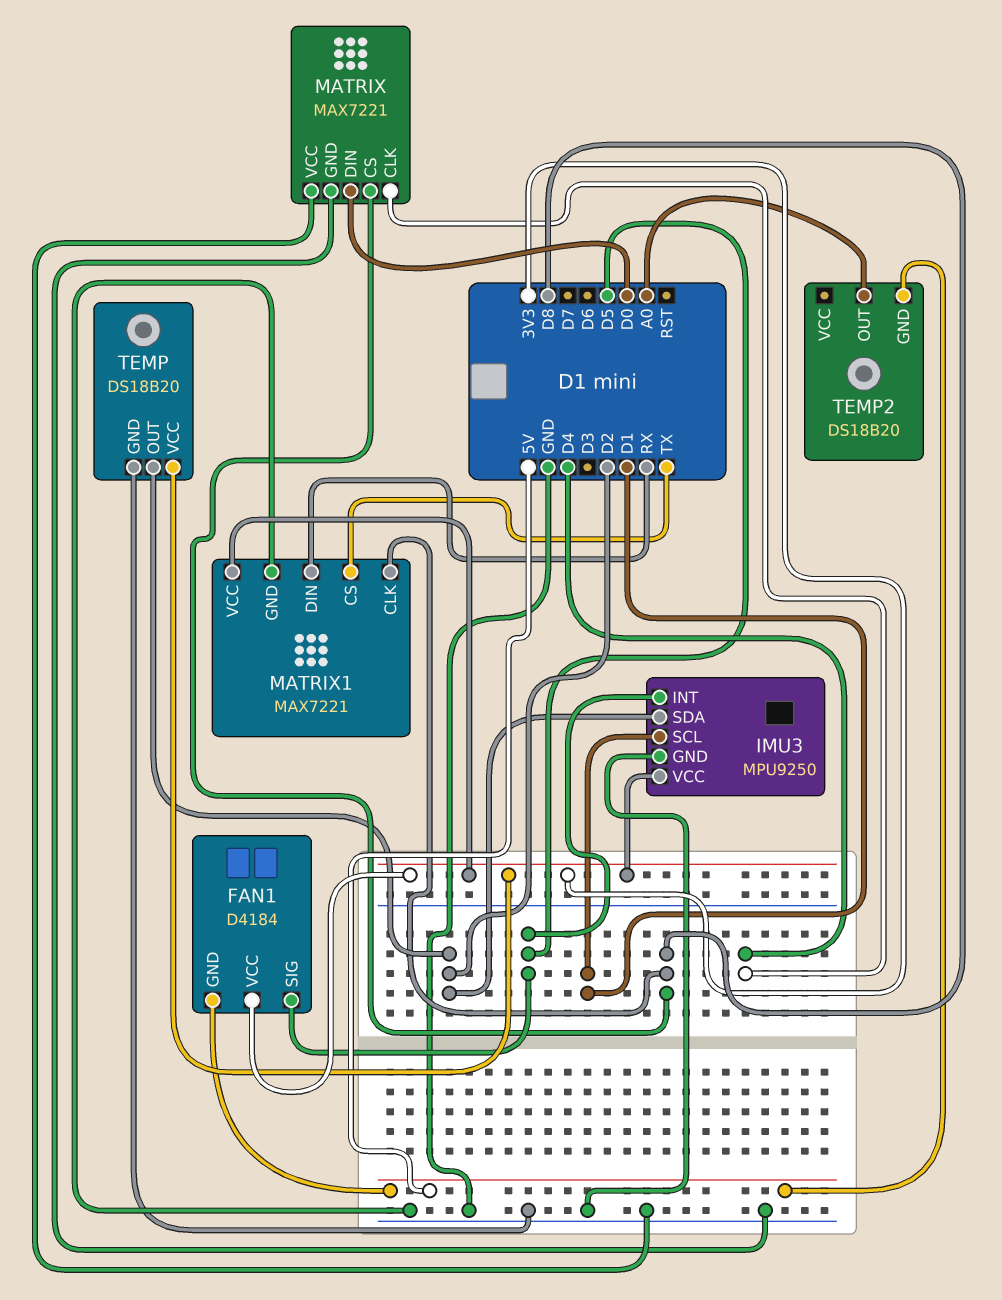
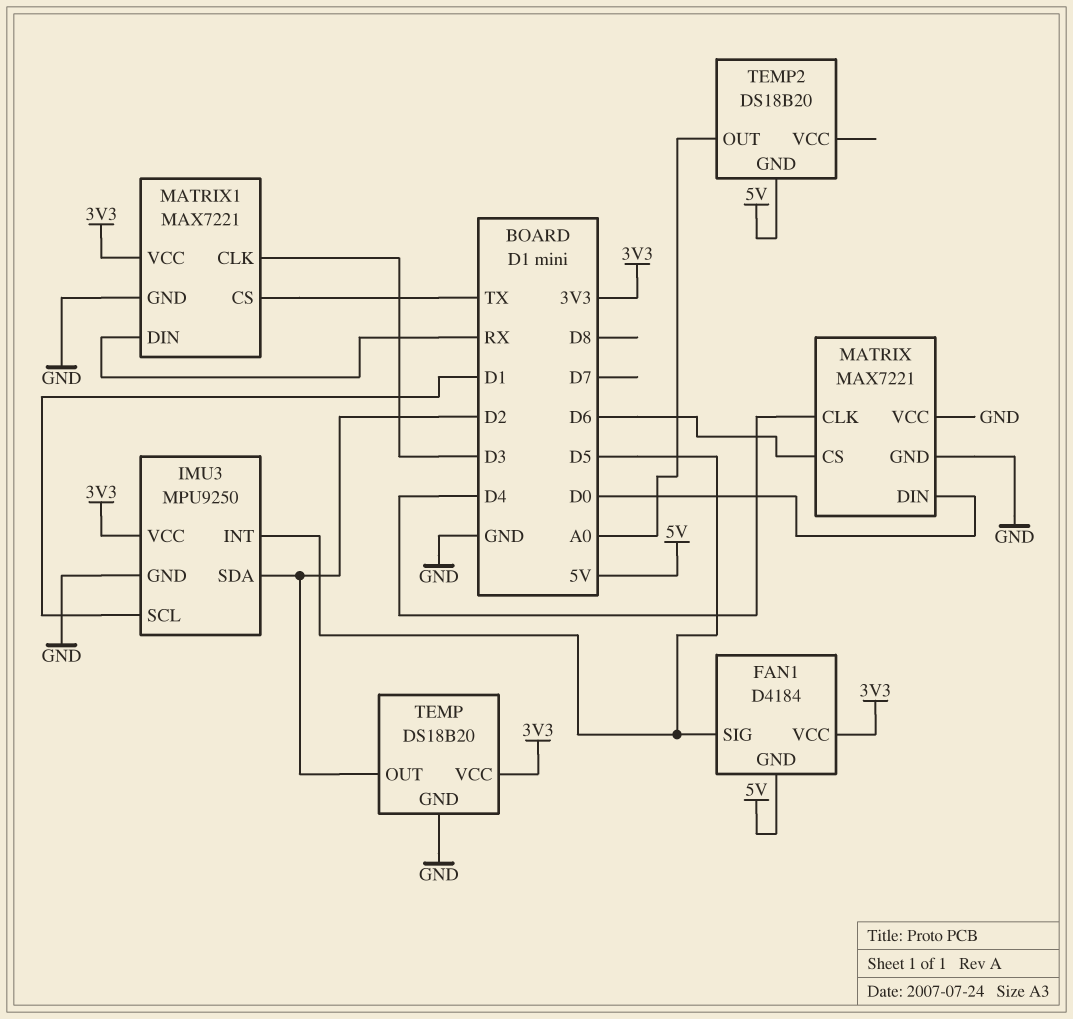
MATRIX pin CS: D8 -> D6
MATRIX1 pin CLK: D8 -> D3

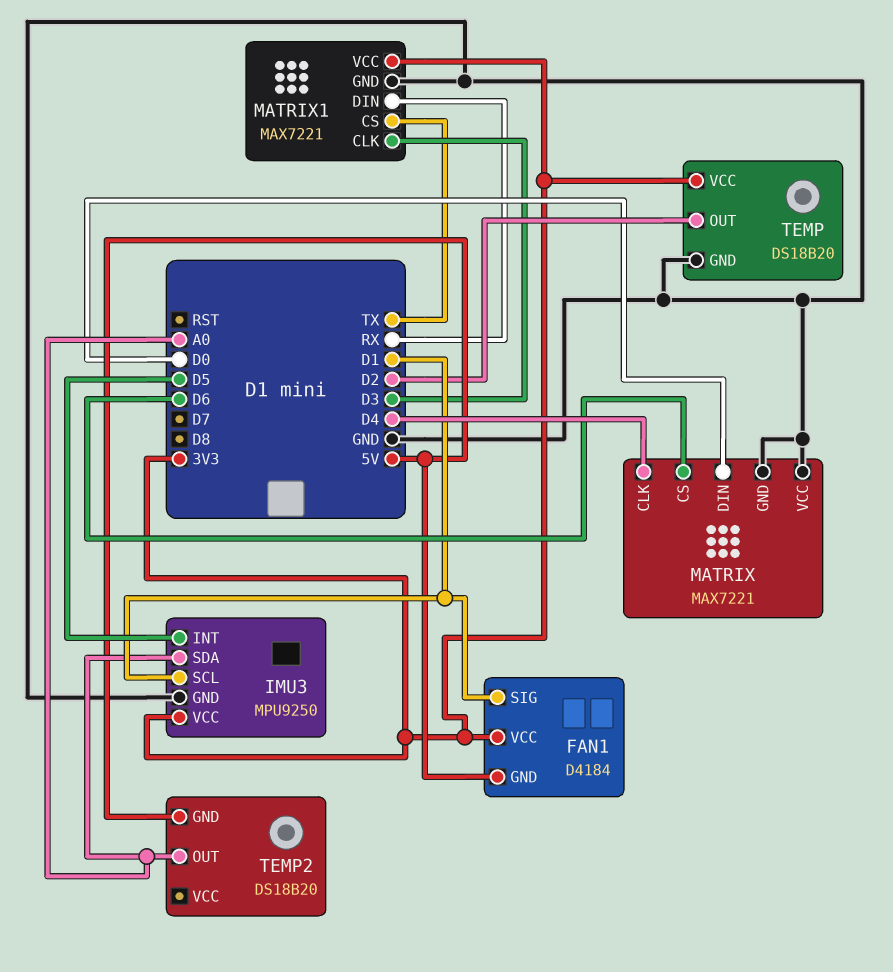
FAN1 pin SIG: D5 -> D1
IMU3 pin SDA: D2 -> A0

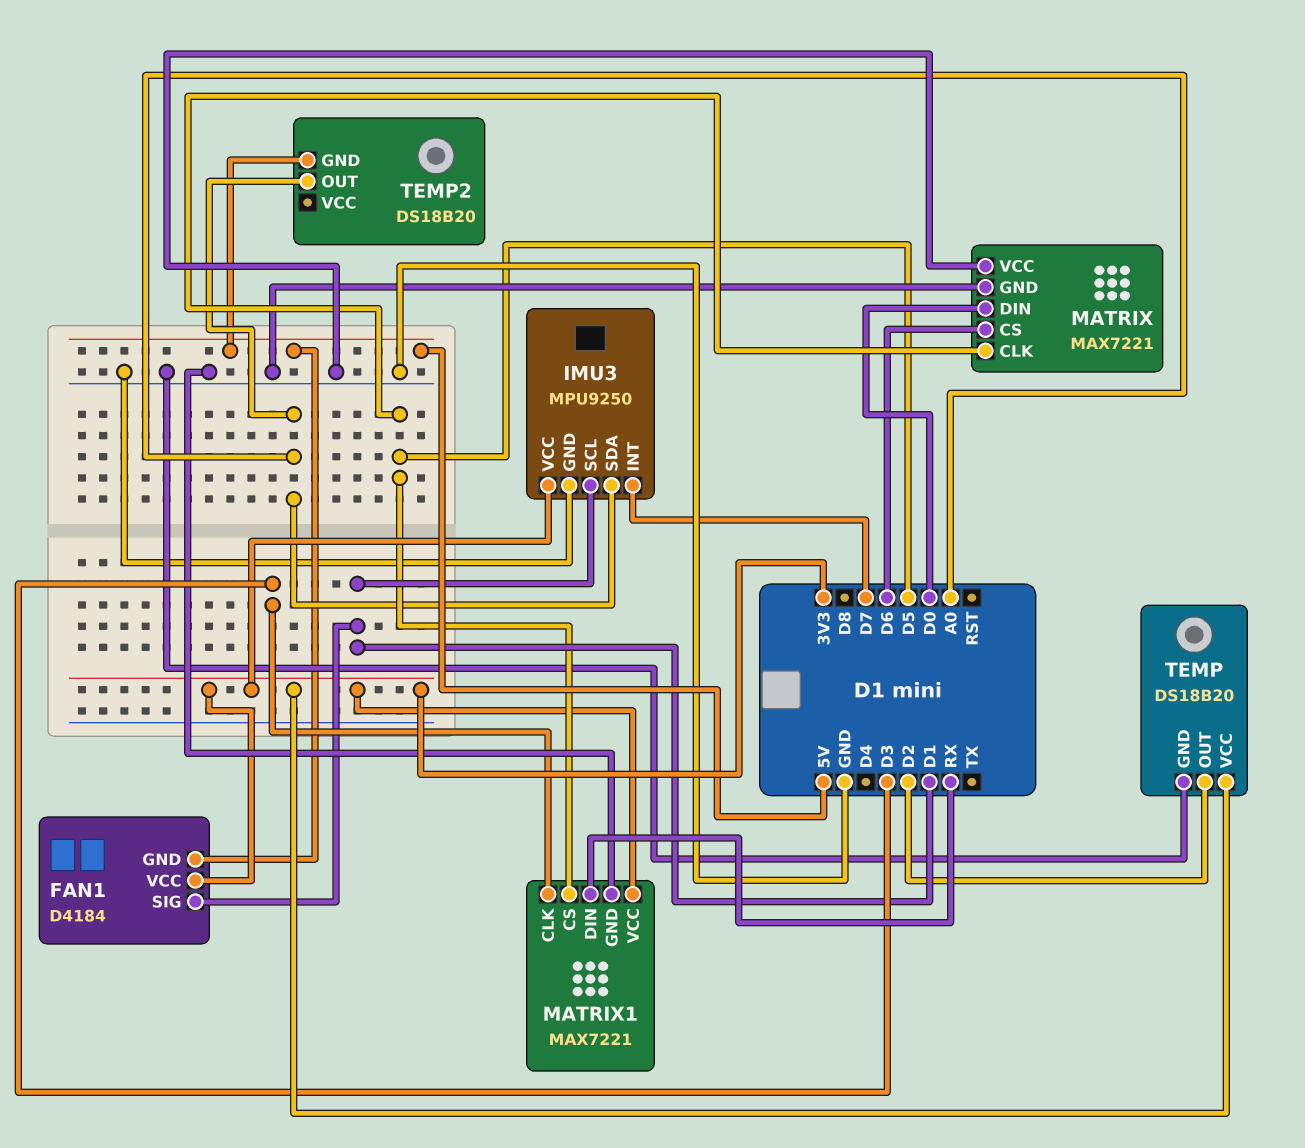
IMU3 pin INT: D5 -> D7
MATRIX pin CLK: D4 -> D5
MATRIX1 pin CS: TX -> D5

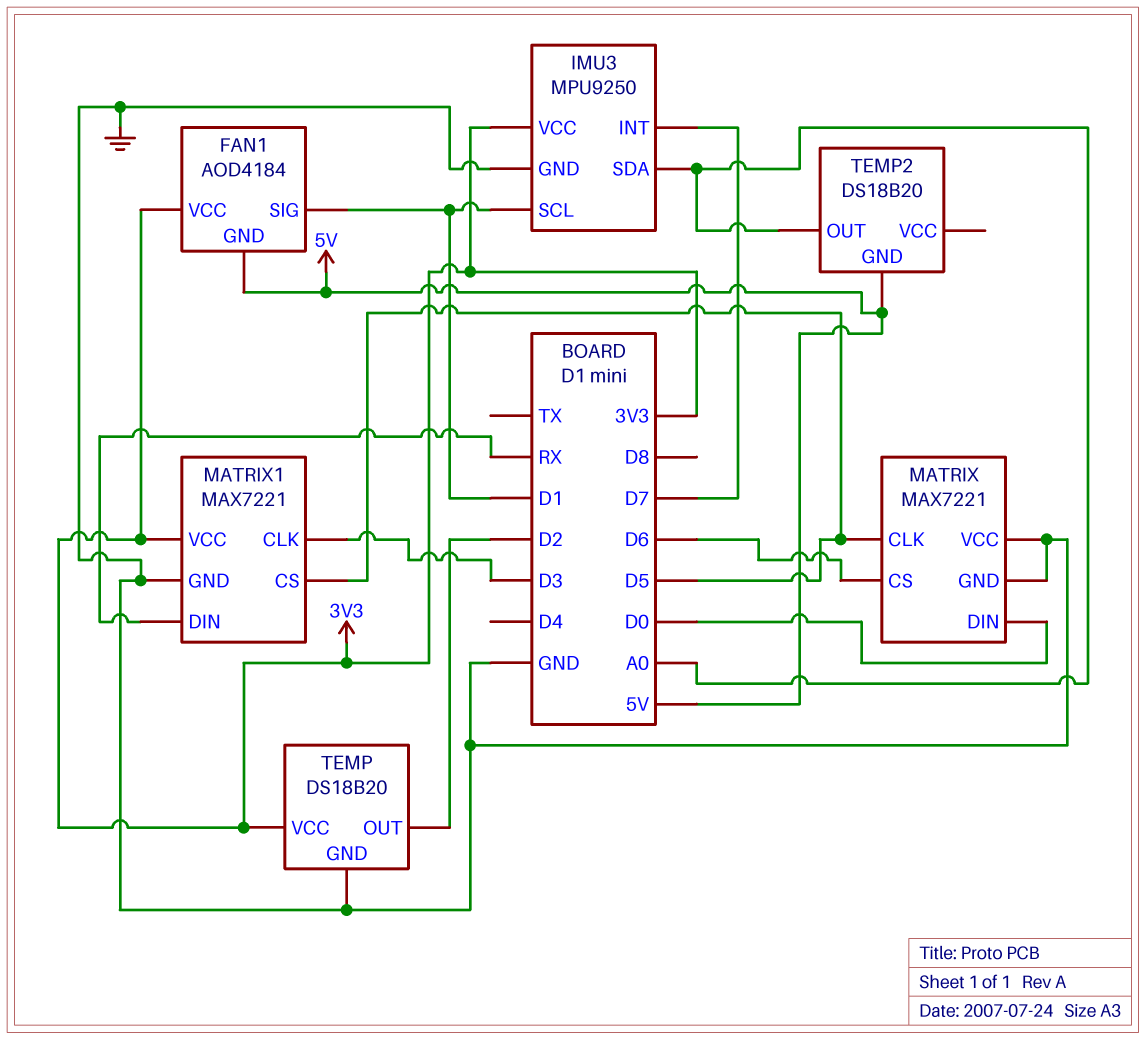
FAN1: D4184 -> AOD4184

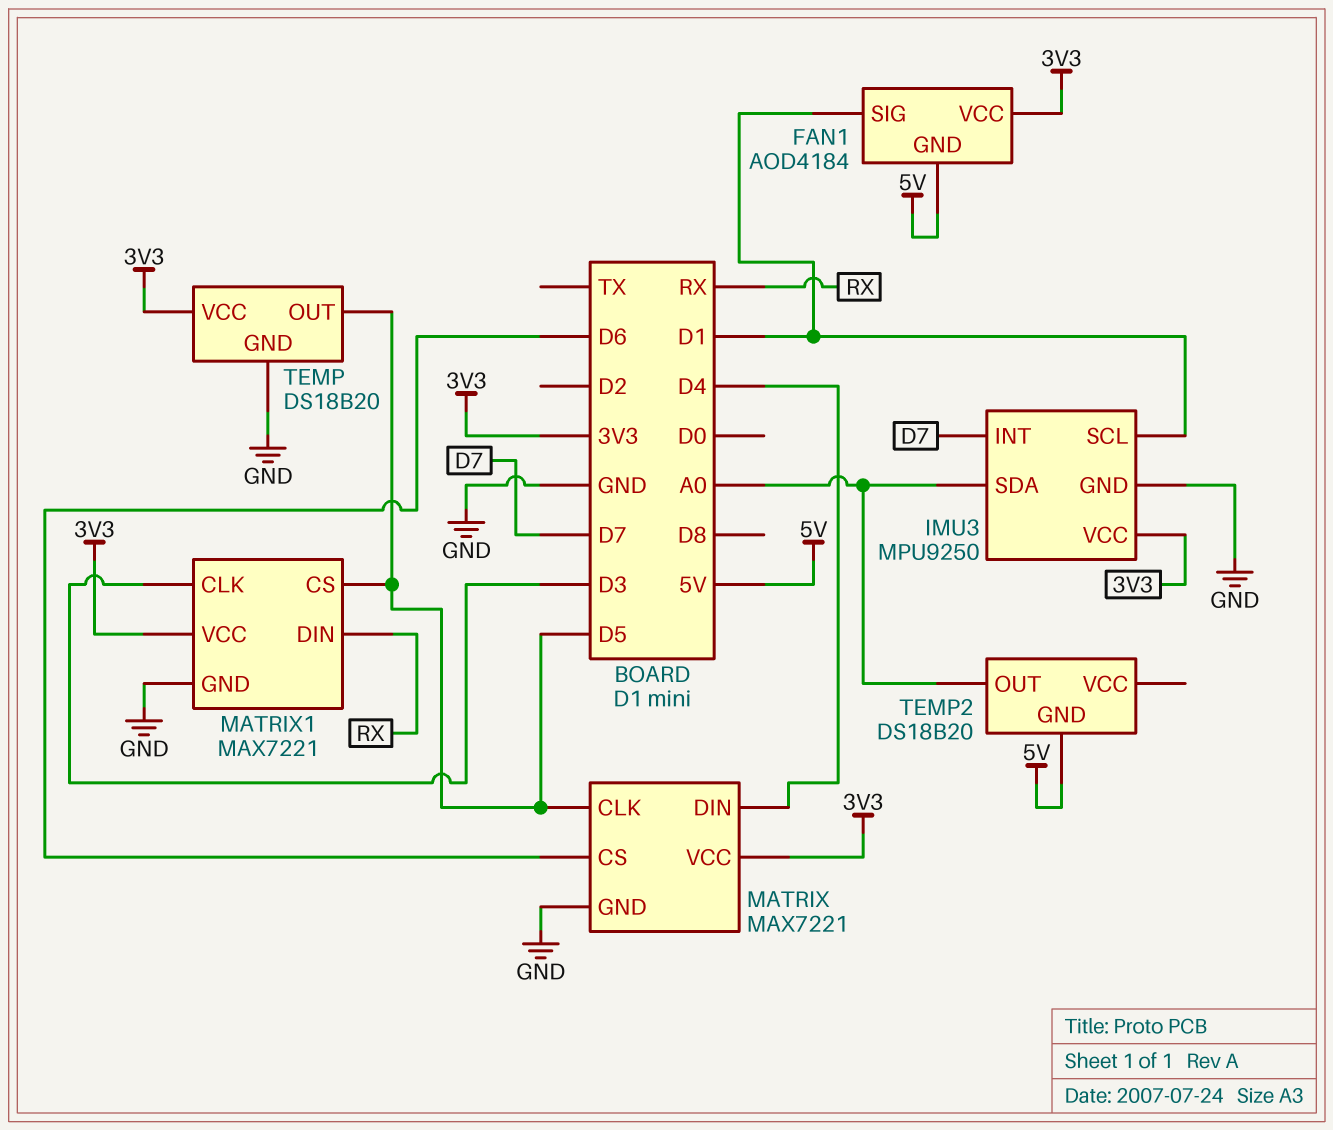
MATRIX pin DIN: D0 -> D4
MATRIX pin VCC: GND -> 3V3
TEMP pin OUT: D2 -> D5

